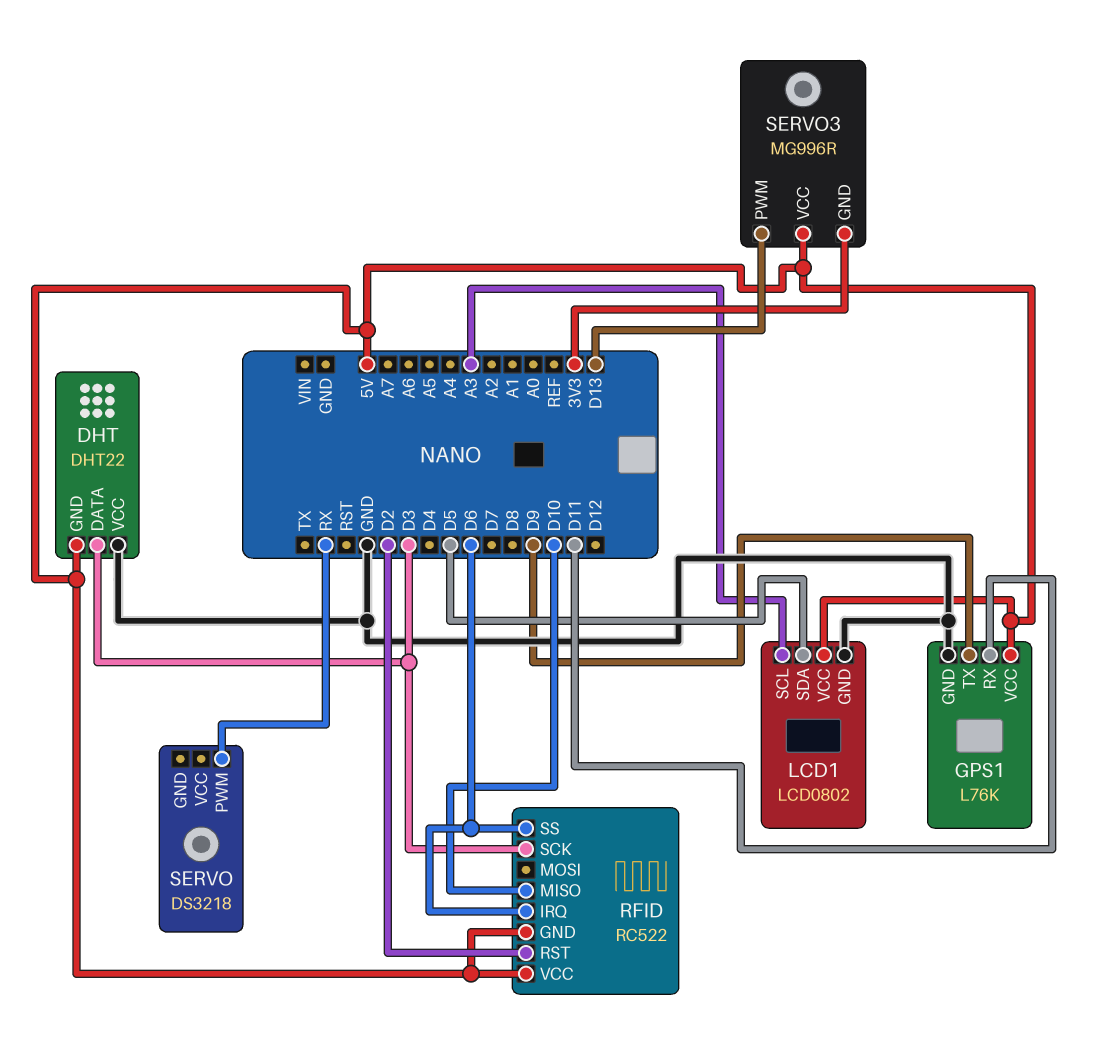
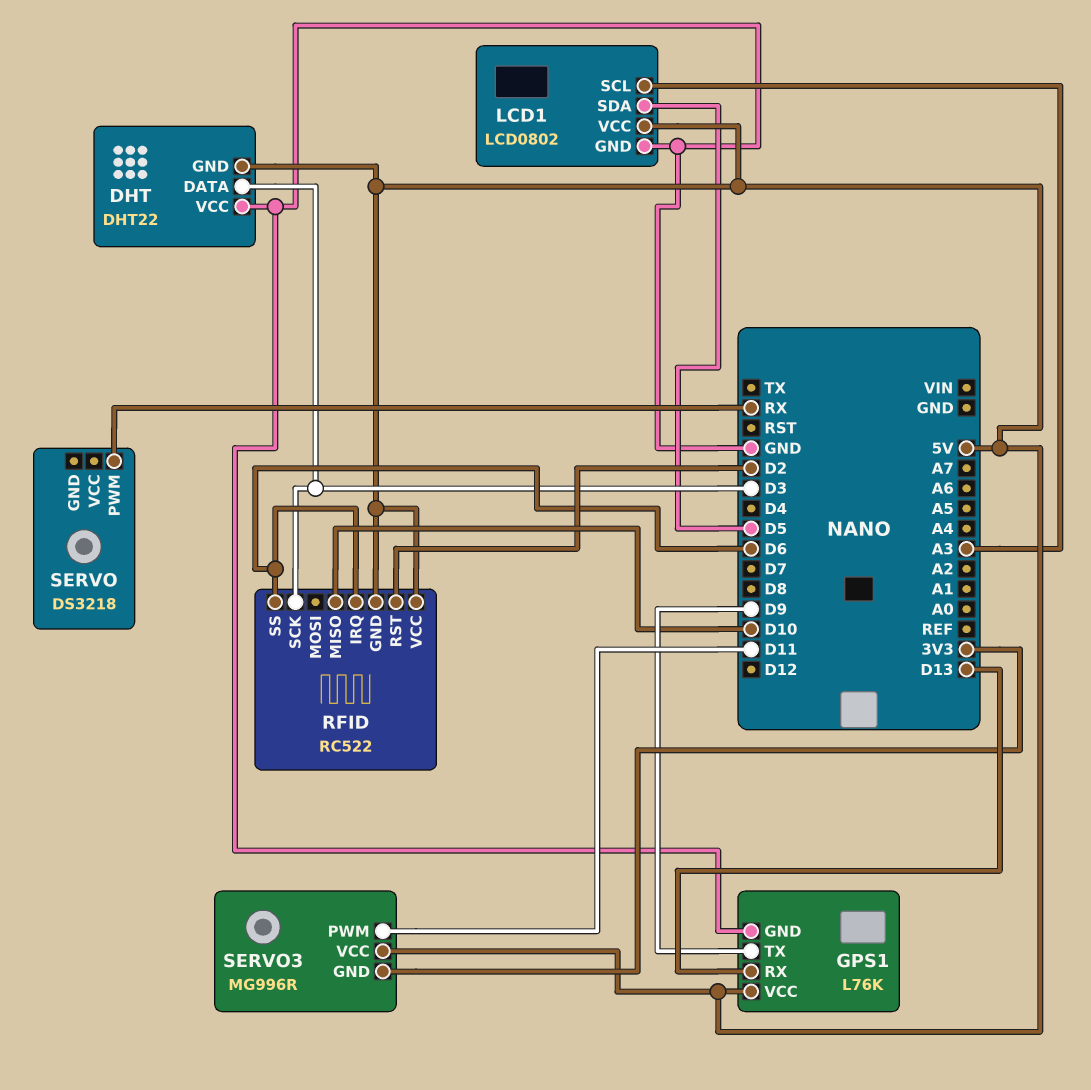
GPS1 pin RX: D11 -> D13
SERVO3 pin PWM: D13 -> D11

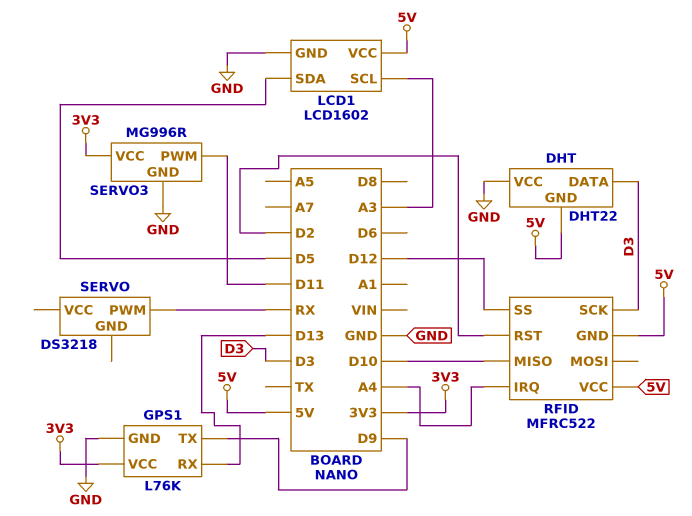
GPS1 pin VCC: 5V -> 3V3
LCD1: LCD0802 -> LCD1602
RFID: RC522 -> MFRC522
RFID pin IRQ: D6 -> A4
RFID pin SS: D6 -> D12
SERVO3 pin GND: 3V3 -> GND
SERVO3 pin VCC: 5V -> 3V3

